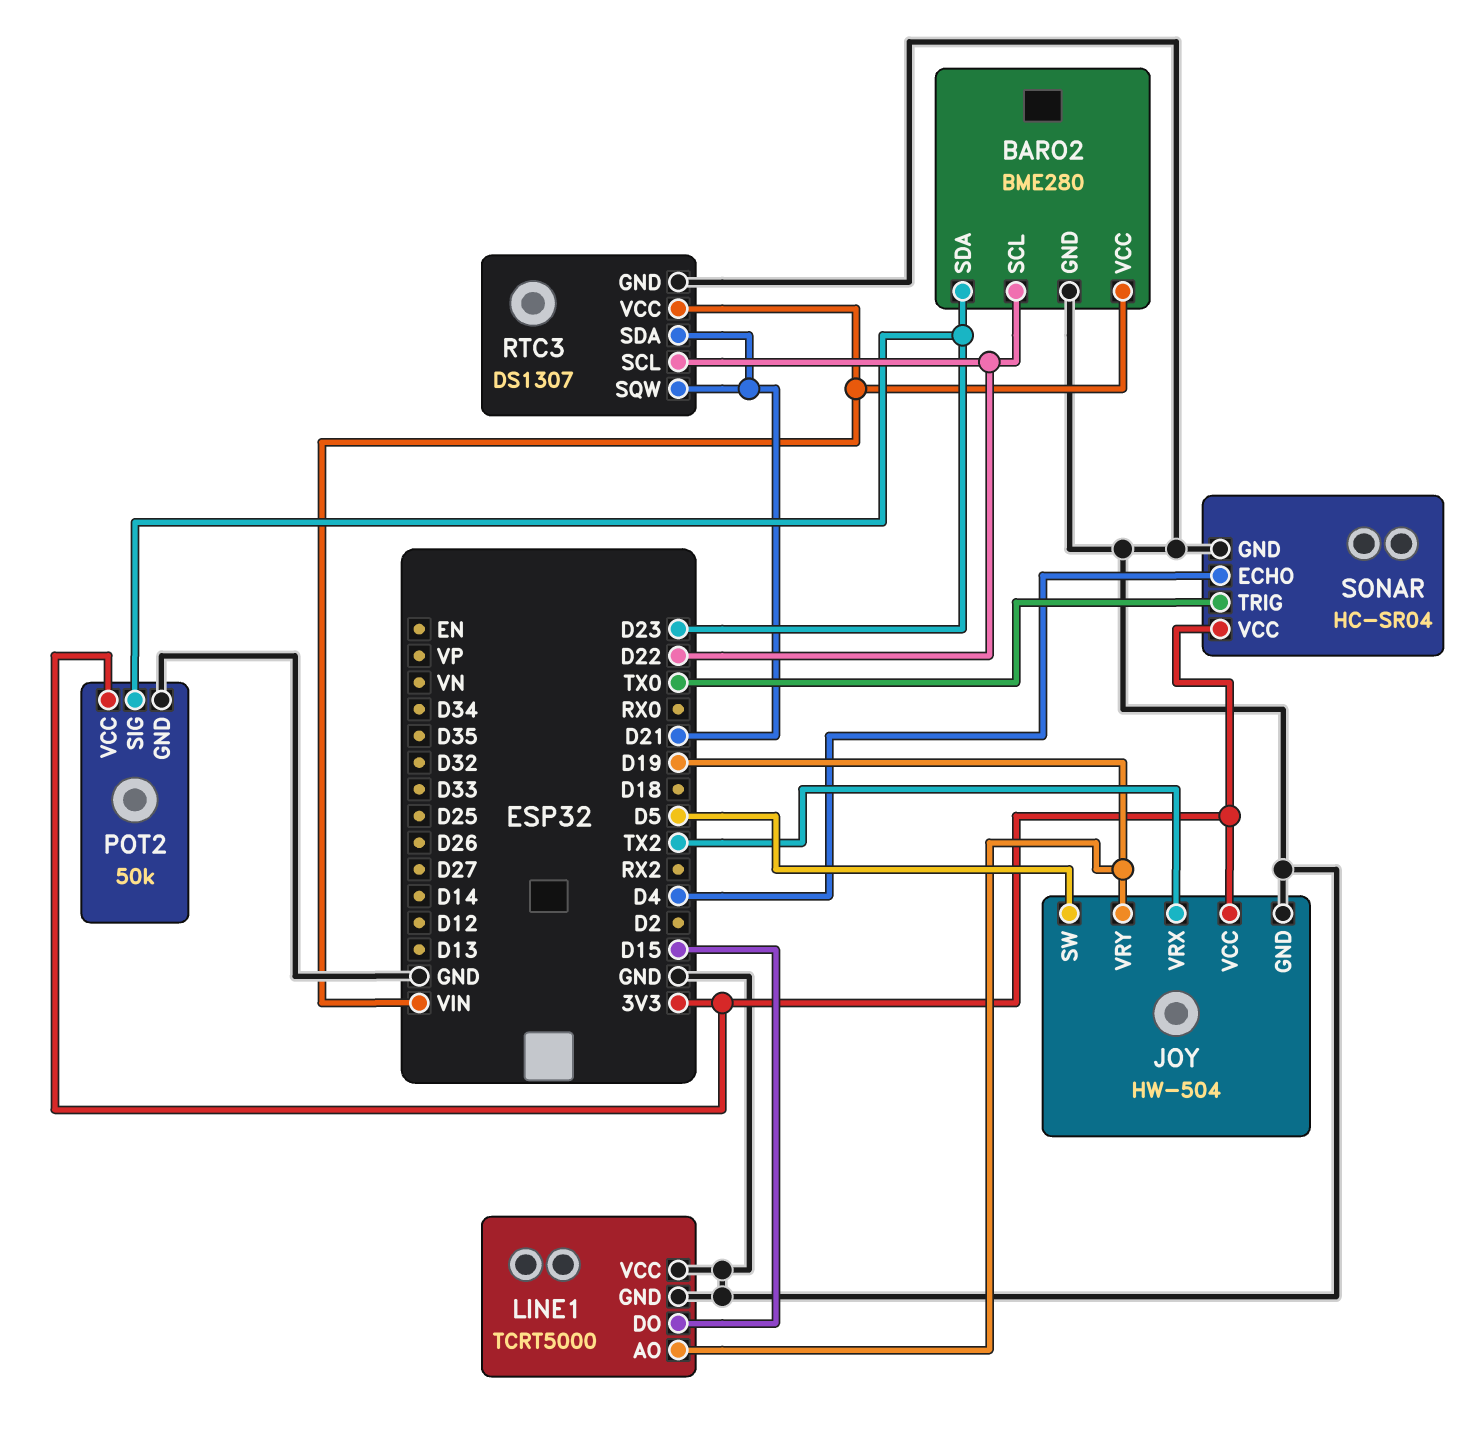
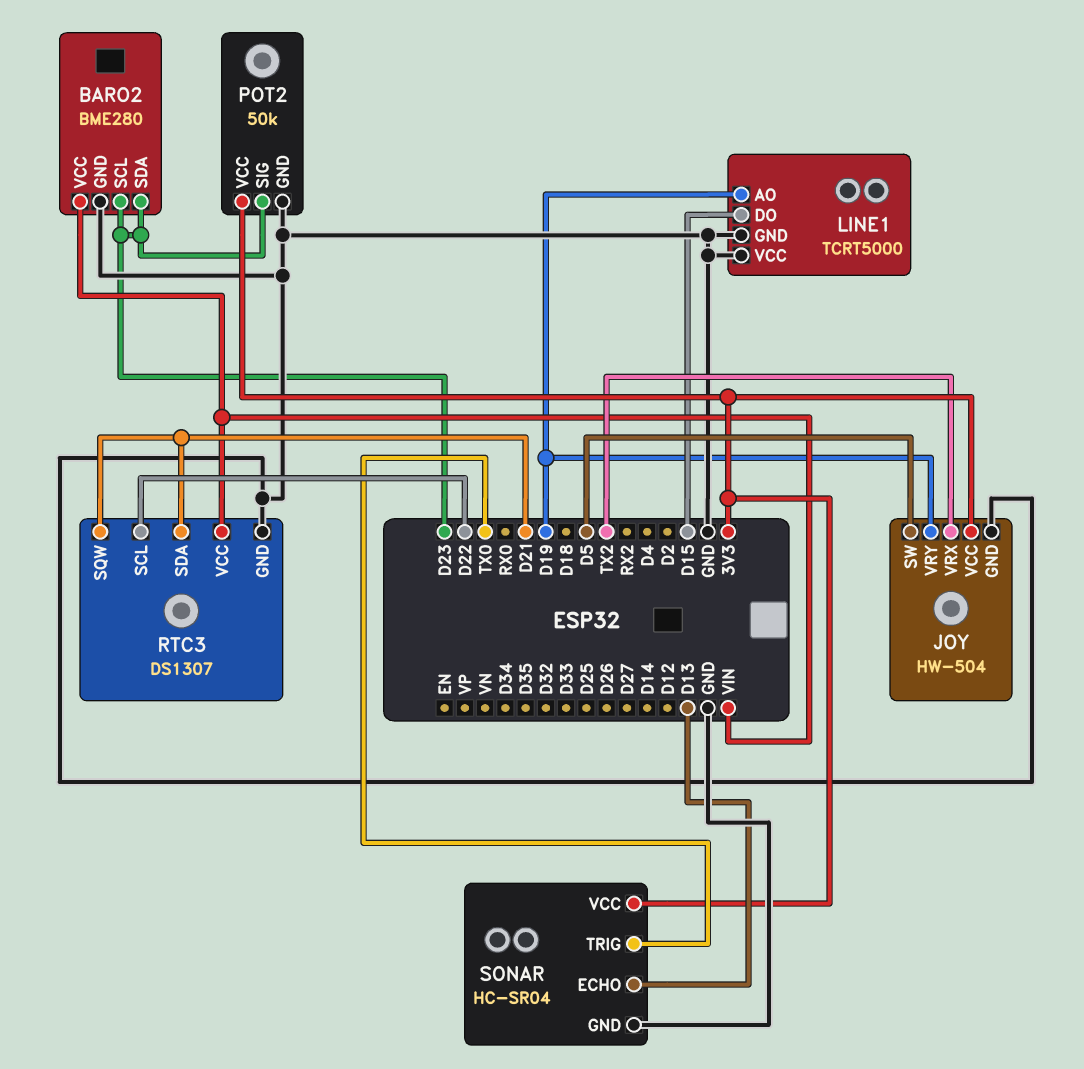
BARO2 pin SCL: D22 -> D23
SONAR pin ECHO: D4 -> D13

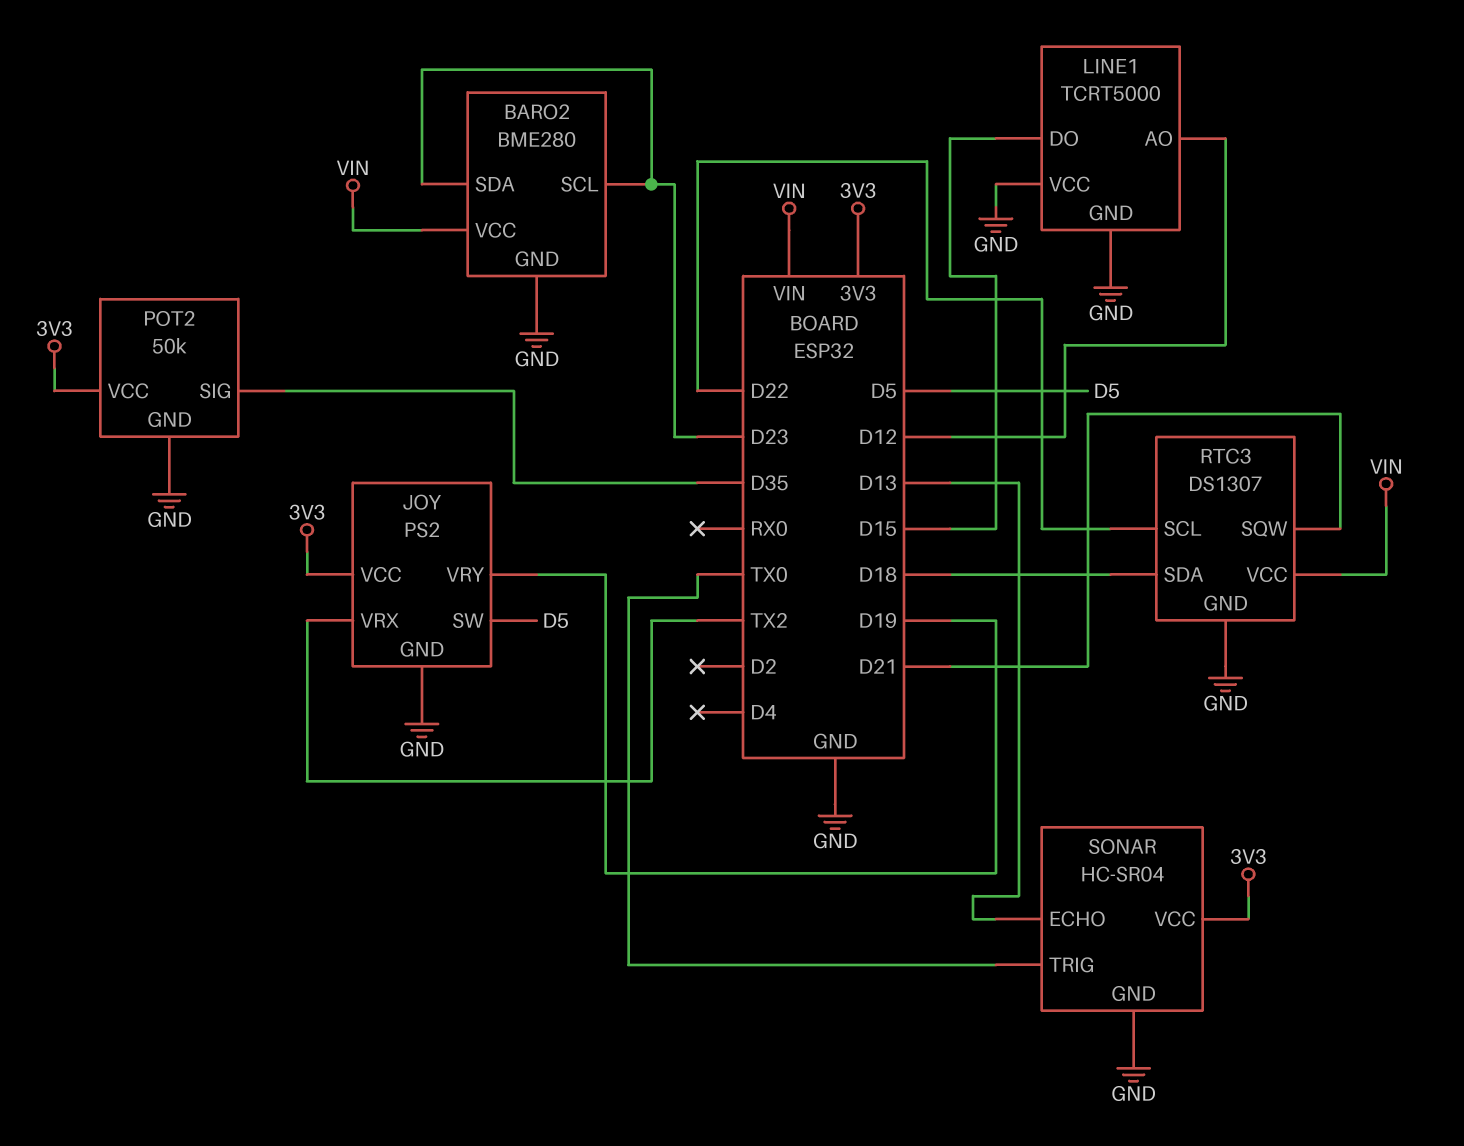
JOY: HW-504 -> PS2
LINE1 pin AO: D19 -> D12
POT2 pin SIG: D23 -> D35
RTC3 pin SDA: D21 -> D18

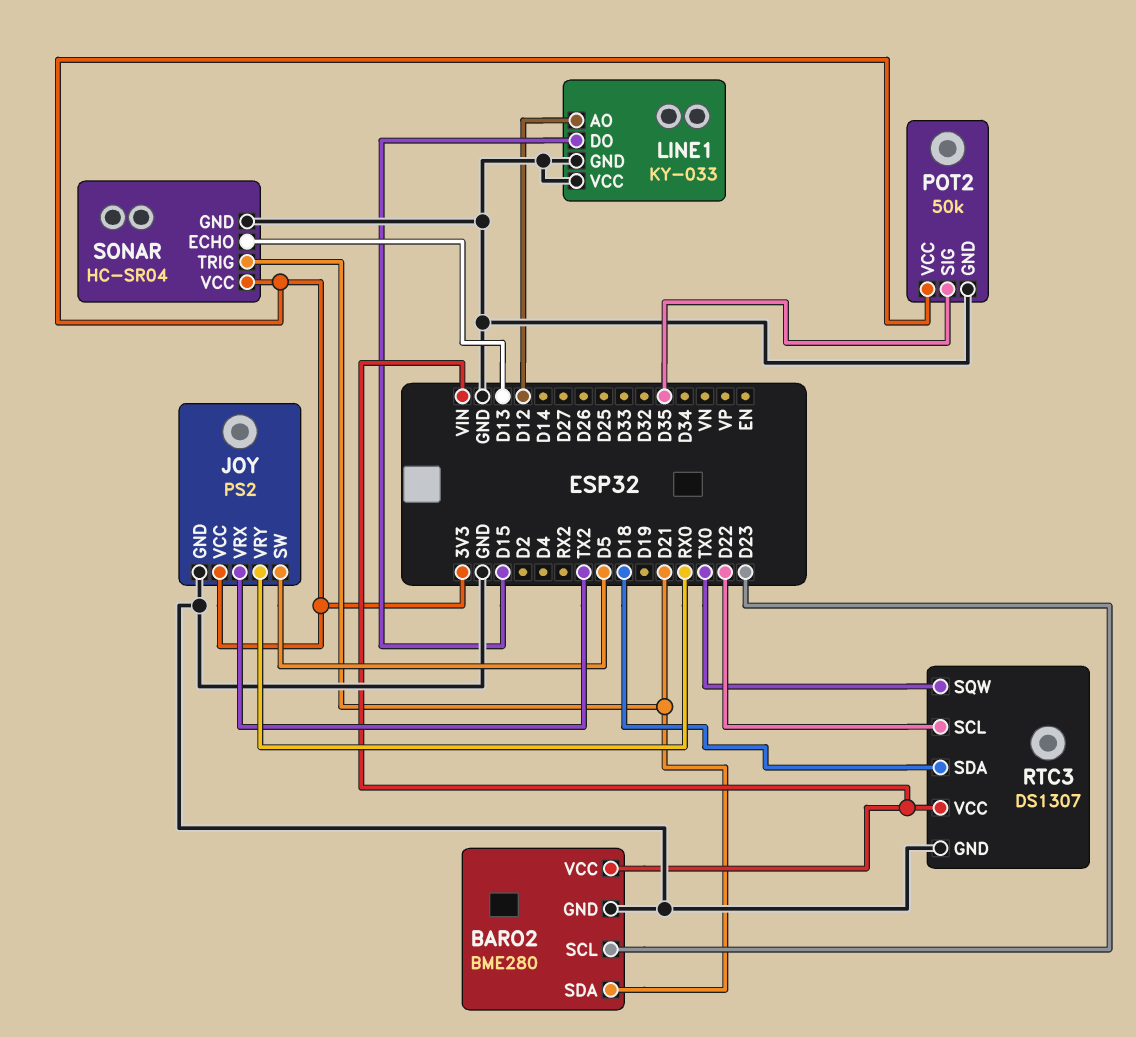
BARO2 pin SDA: D23 -> D21
JOY pin VRY: D19 -> RX0
LINE1: TCRT5000 -> KY-033
RTC3 pin SQW: D21 -> TX0
SONAR pin TRIG: TX0 -> D21

